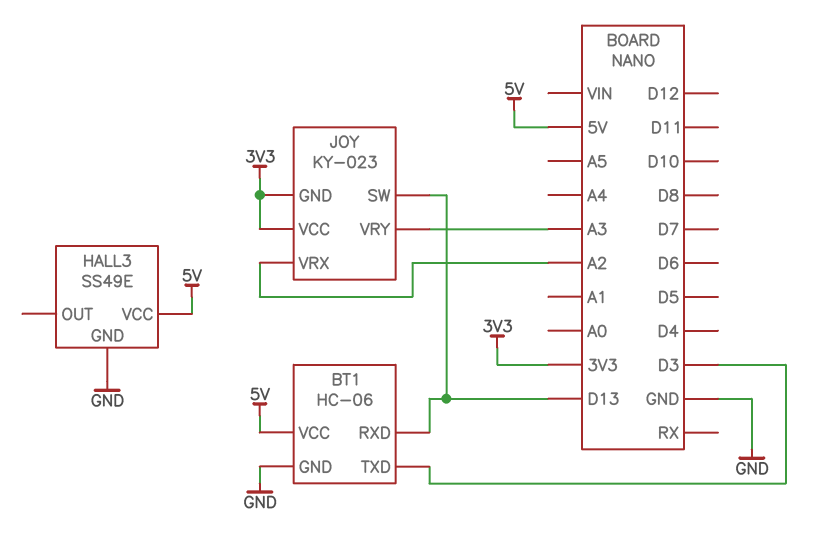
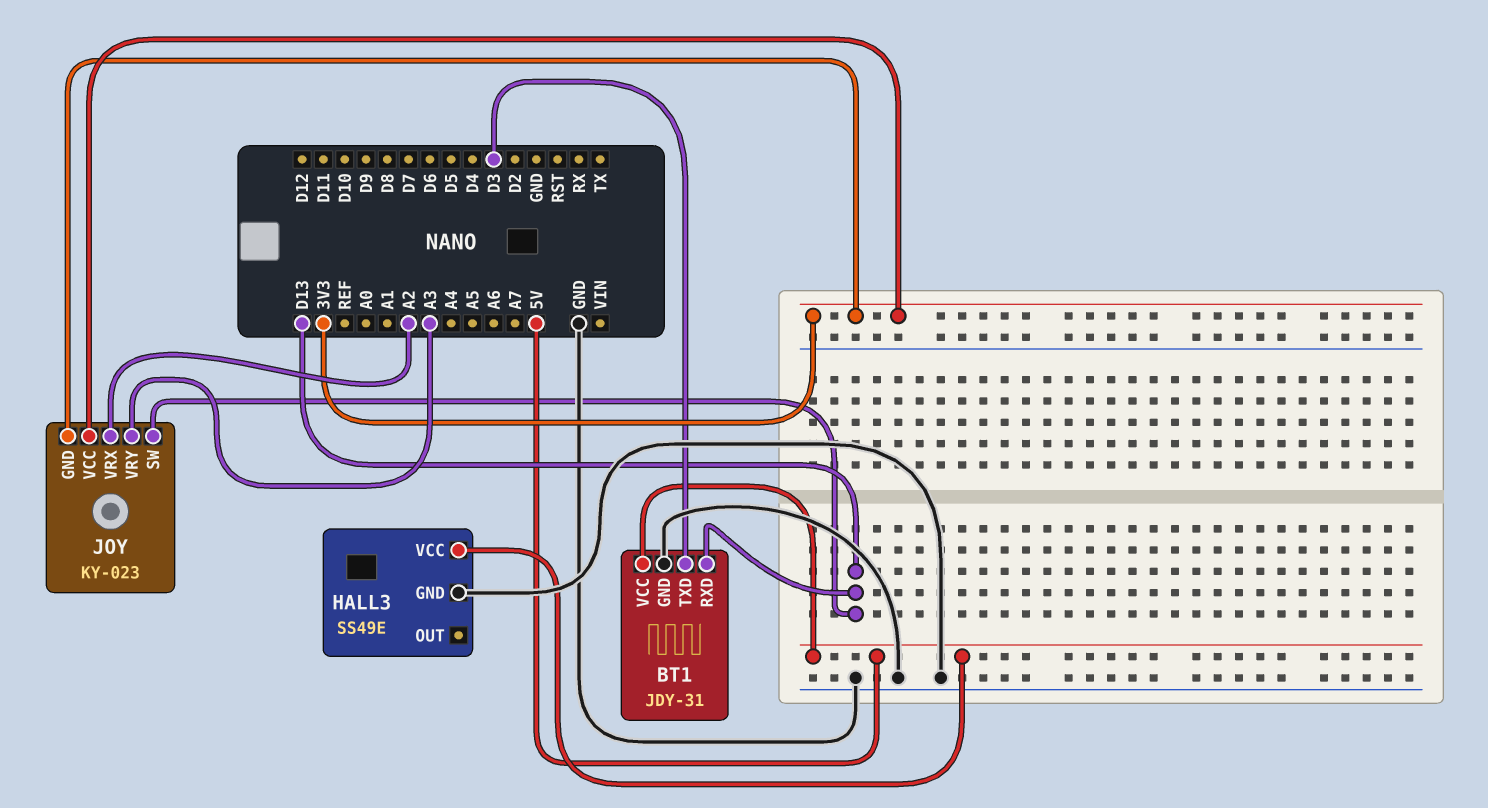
BT1: HC-06 -> JDY-31

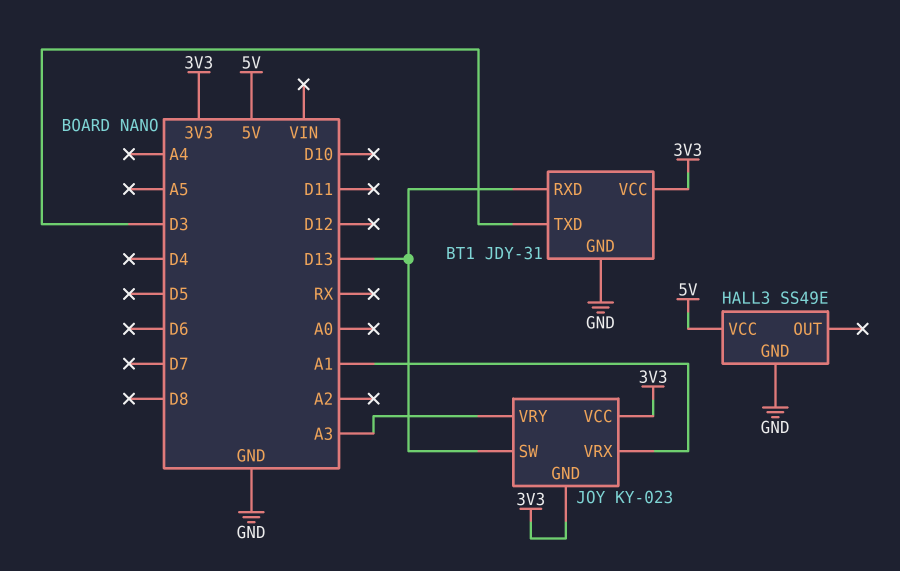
BT1 pin VCC: 5V -> 3V3
JOY pin VRX: A2 -> A1

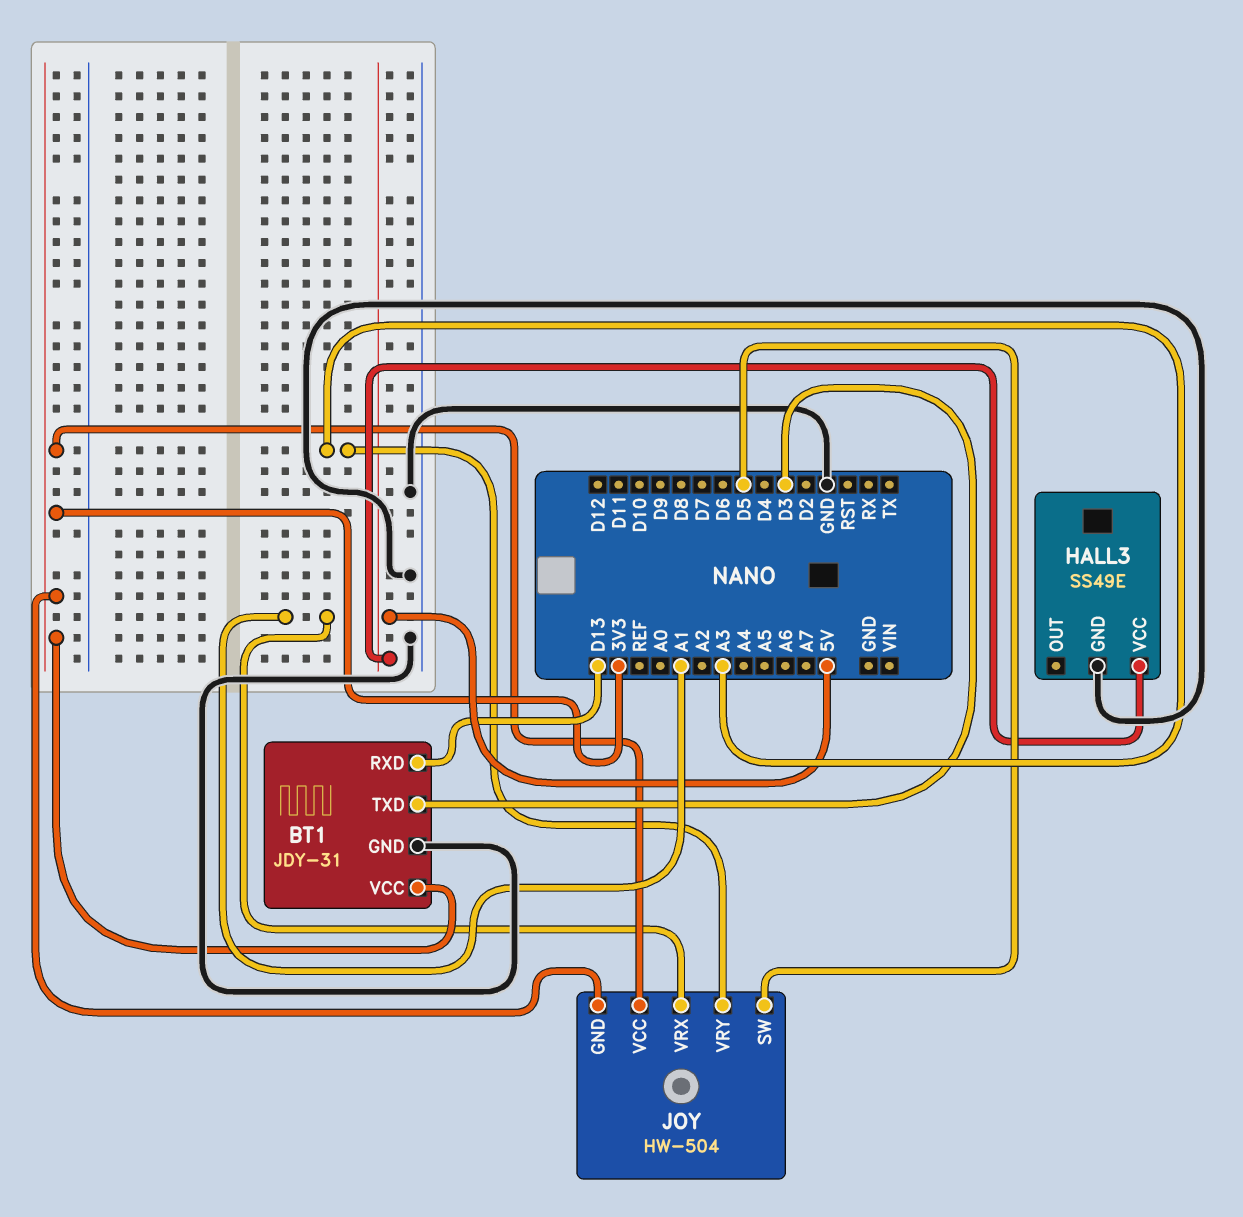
JOY: KY-023 -> HW-504
JOY pin SW: D13 -> D5

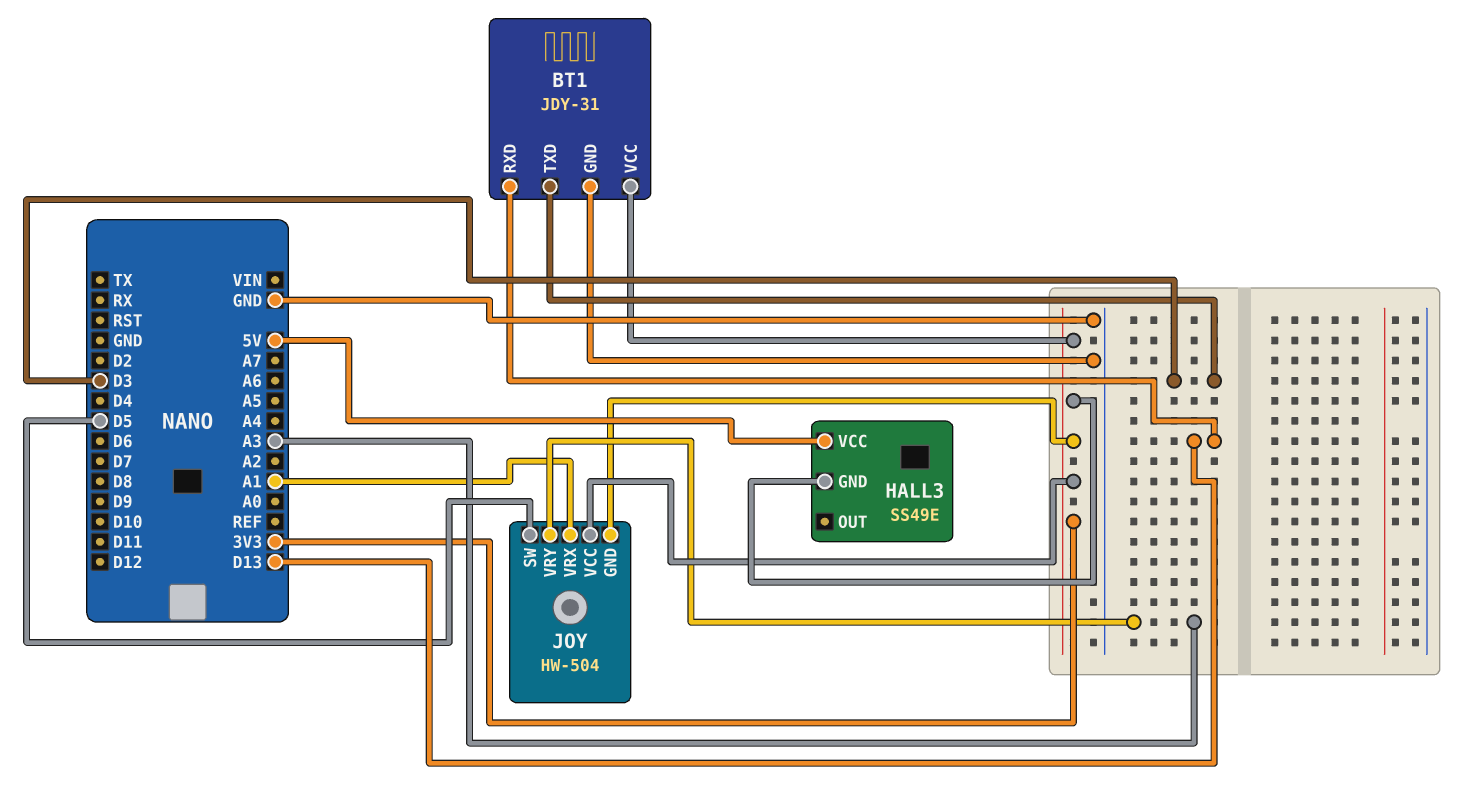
HALL3 pin GND: GND -> 3V3

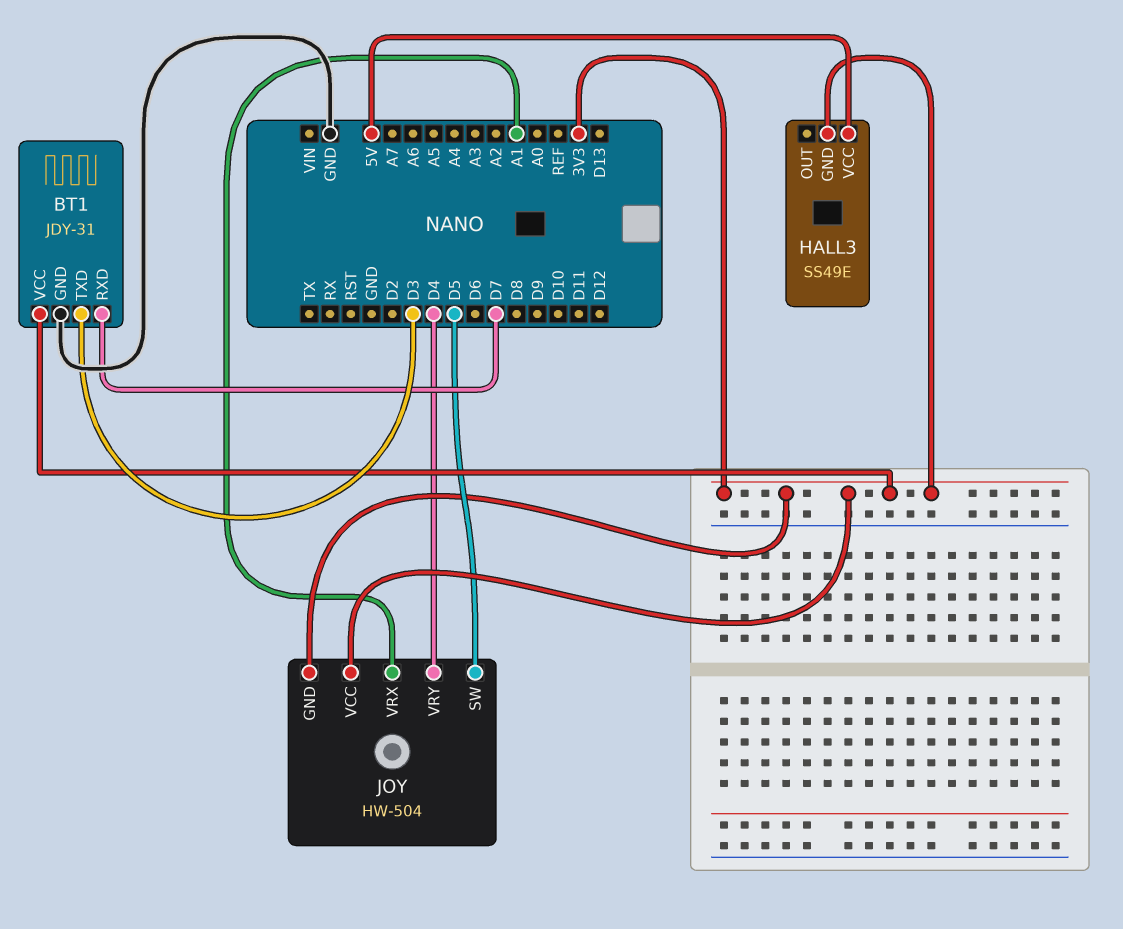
BT1 pin RXD: D13 -> D7
JOY pin VRY: A3 -> D4

